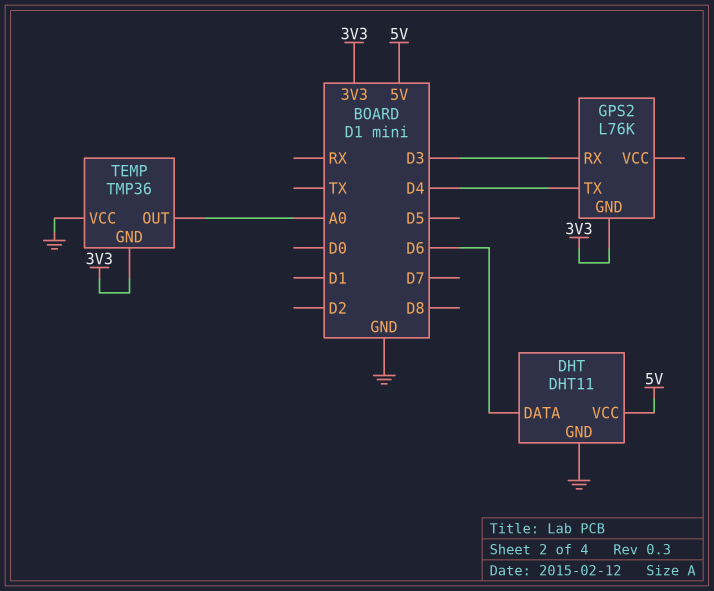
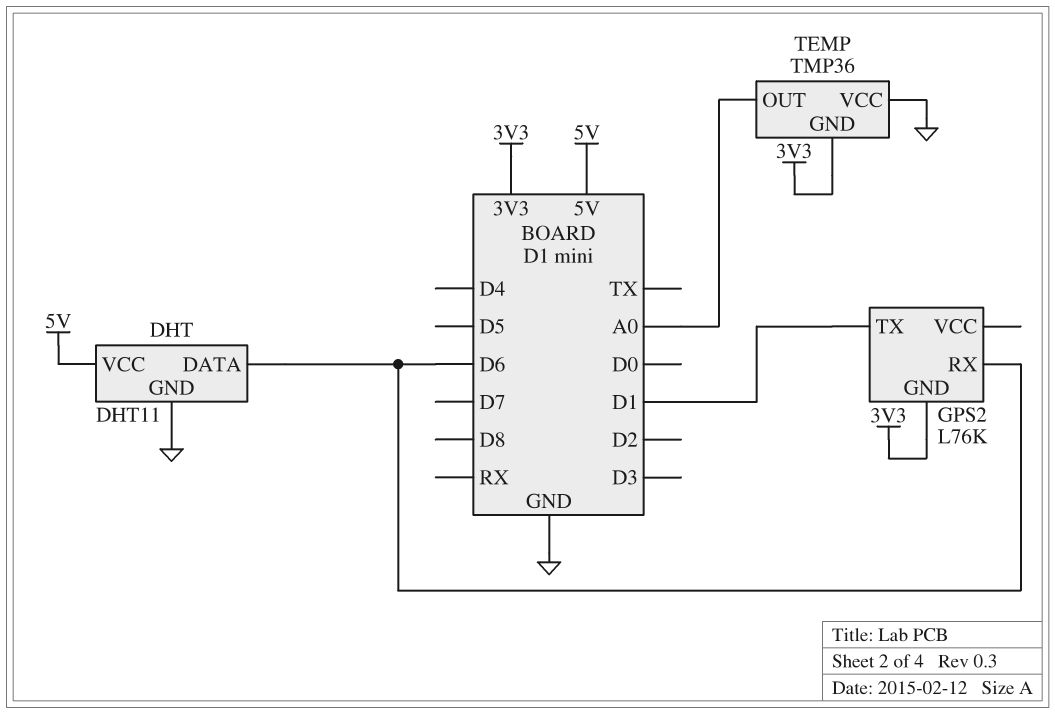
GPS2 pin RX: D3 -> D6
GPS2 pin TX: D4 -> D1

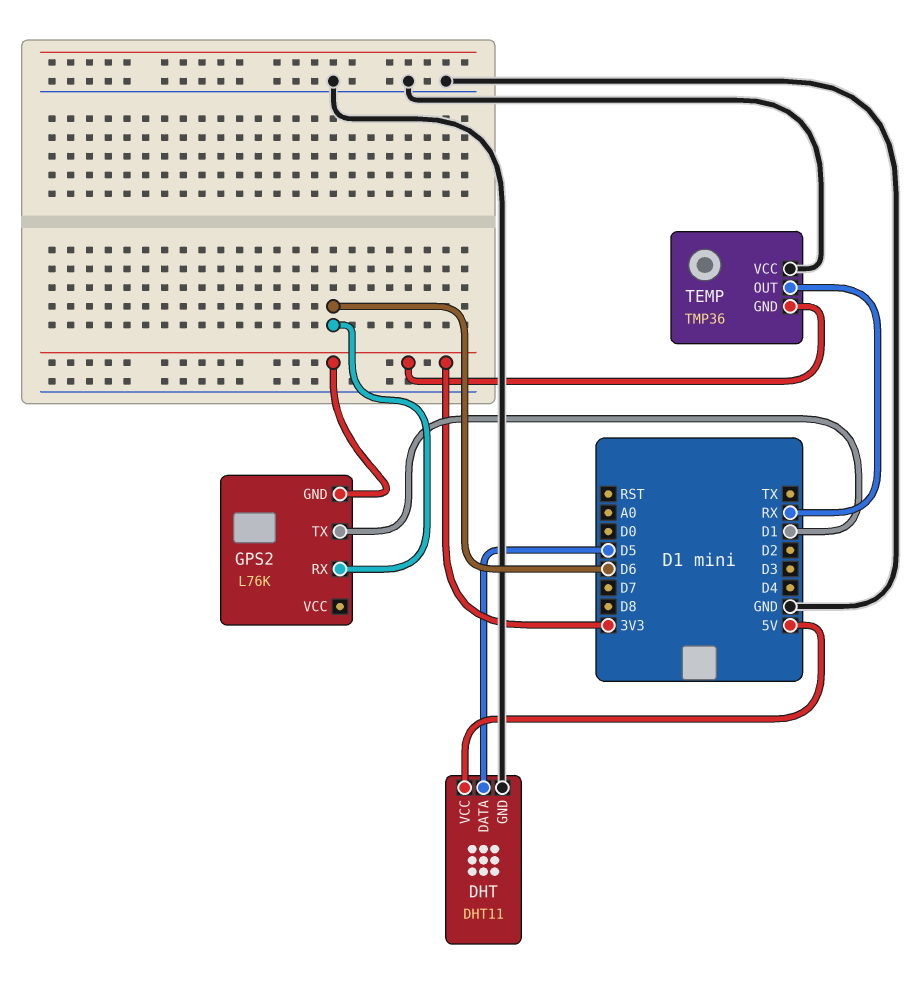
DHT pin DATA: D6 -> D5
TEMP pin OUT: A0 -> RX

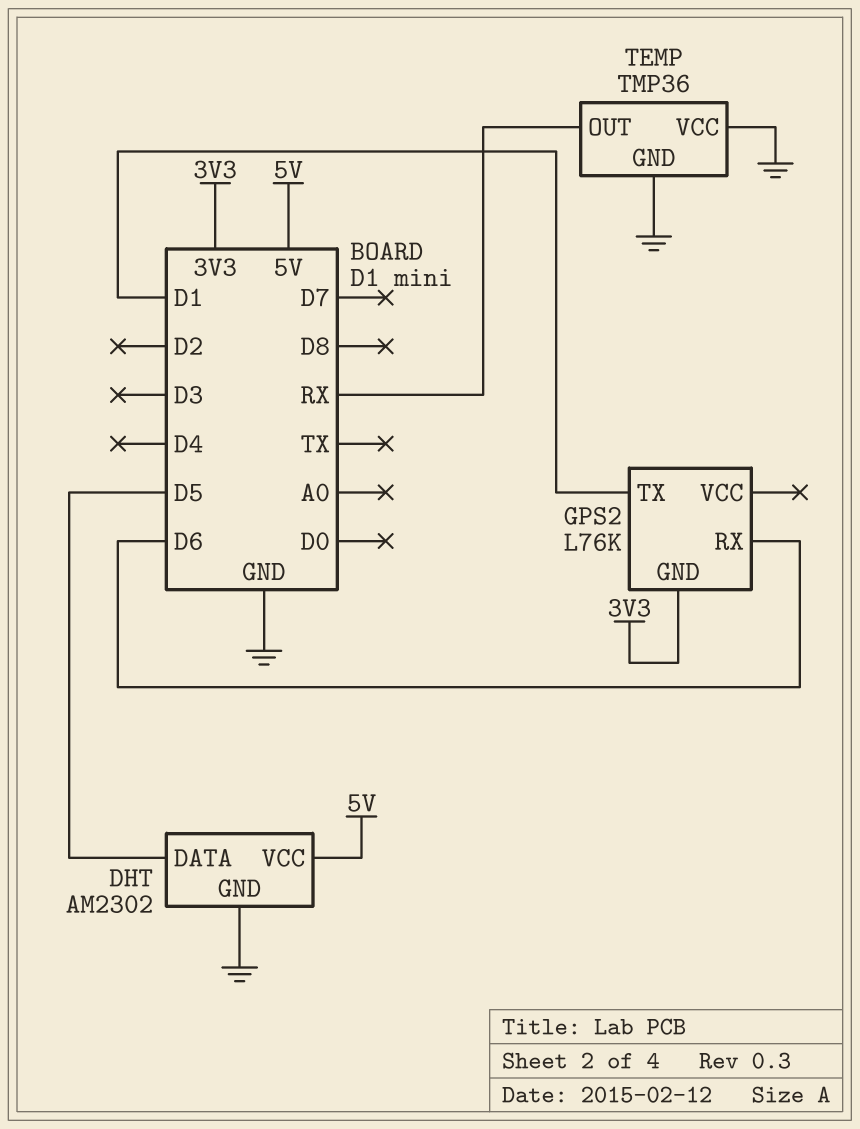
DHT: DHT11 -> AM2302
TEMP pin GND: 3V3 -> GND

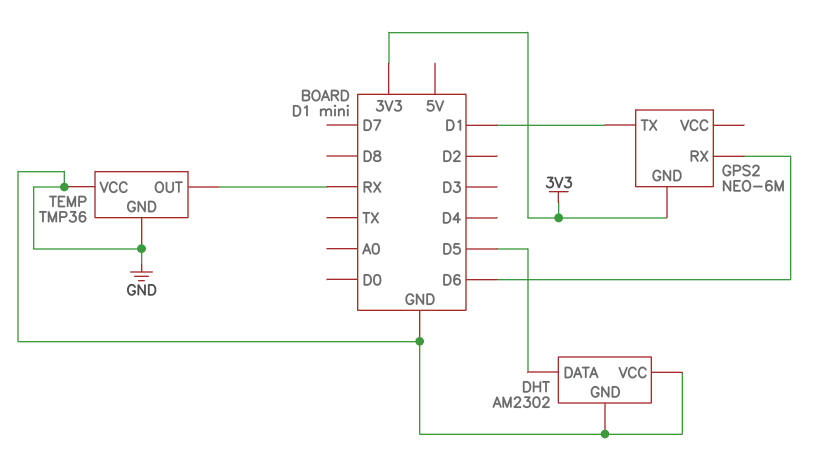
DHT pin VCC: 5V -> GND
GPS2: L76K -> NEO-6M

